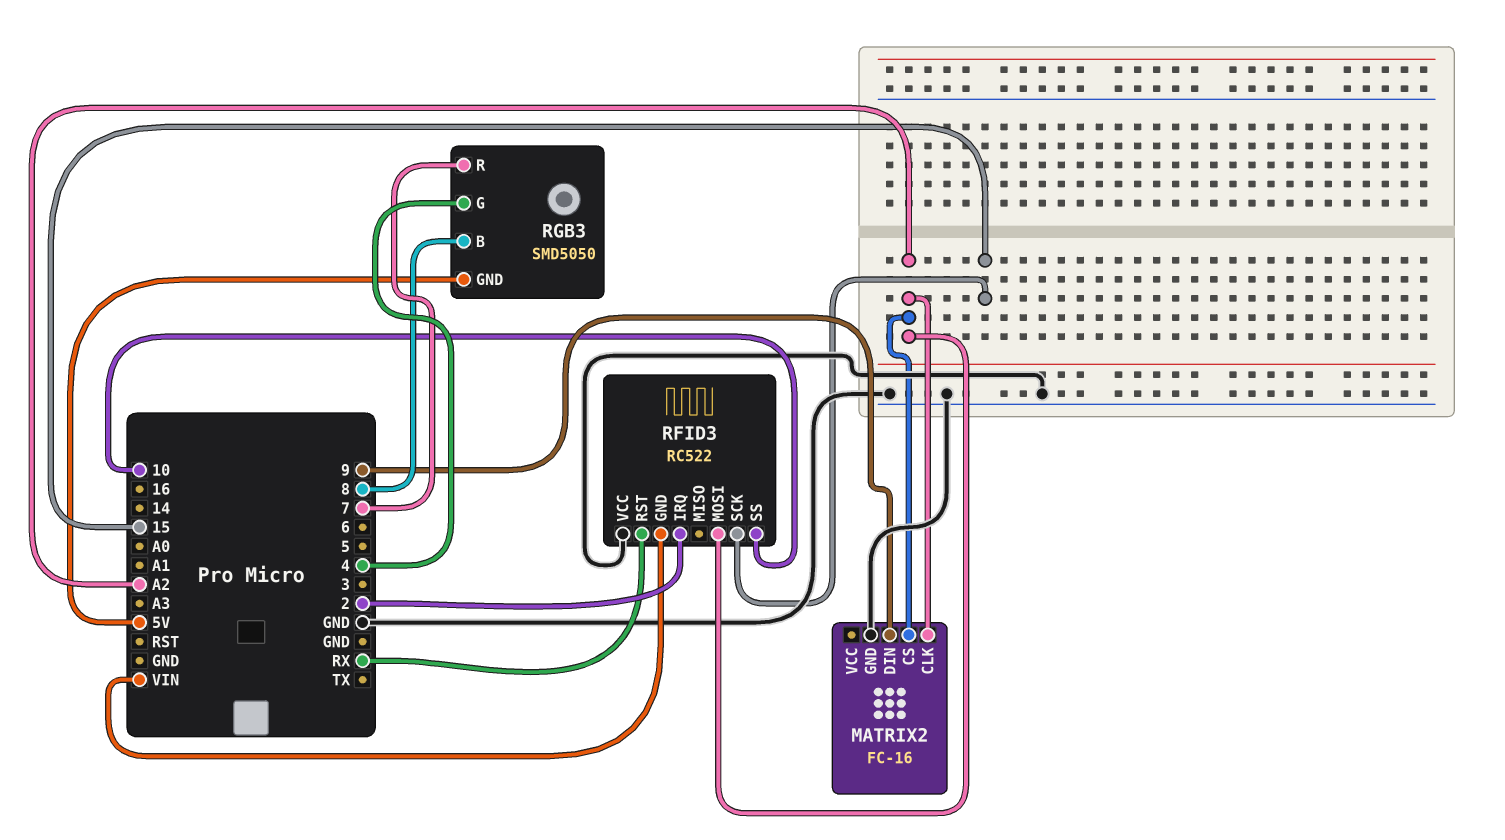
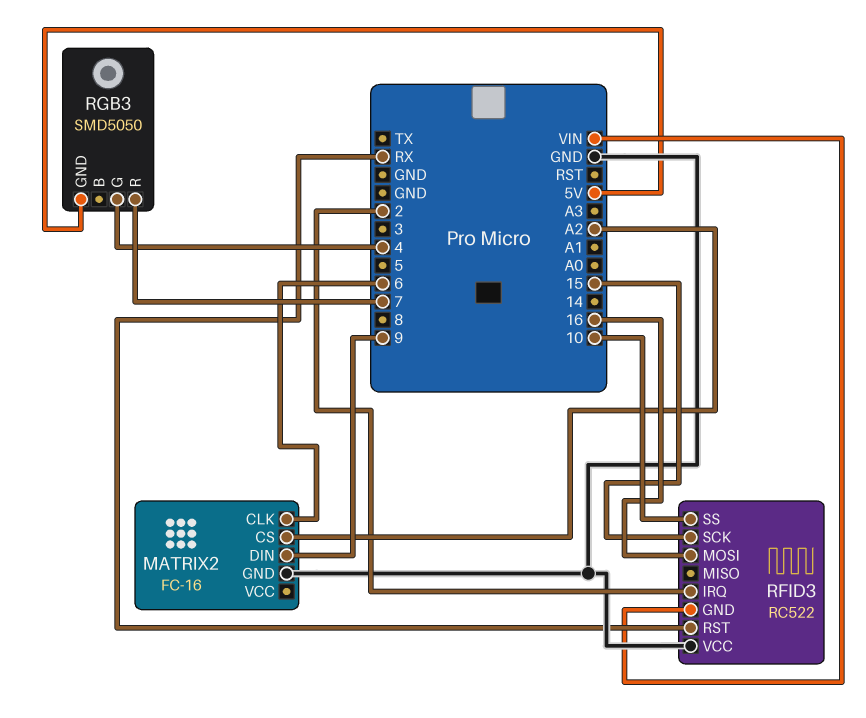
MATRIX2 pin CLK: A2 -> 6
RFID3 pin MOSI: A2 -> 16
RGB3 pin B: 8 -> none

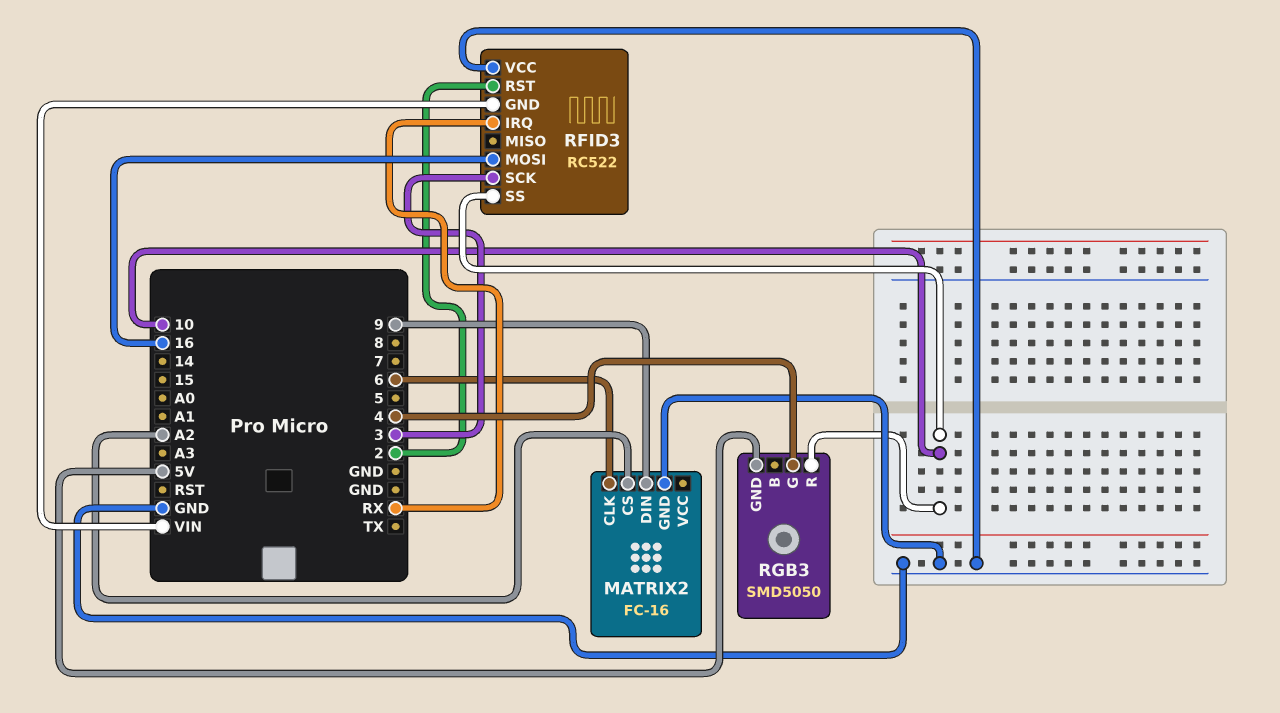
RFID3 pin IRQ: 2 -> RX
RFID3 pin RST: RX -> 2
RFID3 pin SCK: 15 -> 3
RGB3 pin R: 7 -> 10

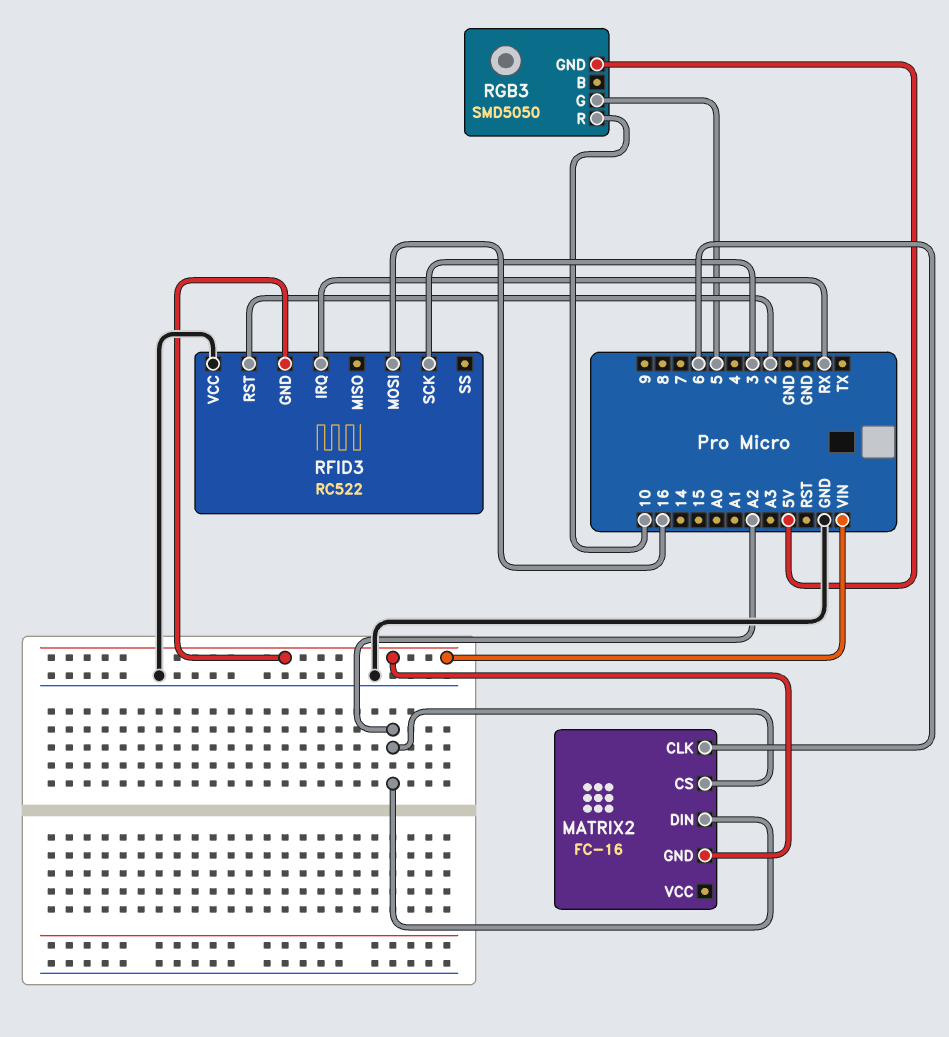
MATRIX2 pin DIN: 9 -> A2
MATRIX2 pin GND: GND -> VIN
RFID3 pin SS: 10 -> none
RGB3 pin G: 4 -> 5

